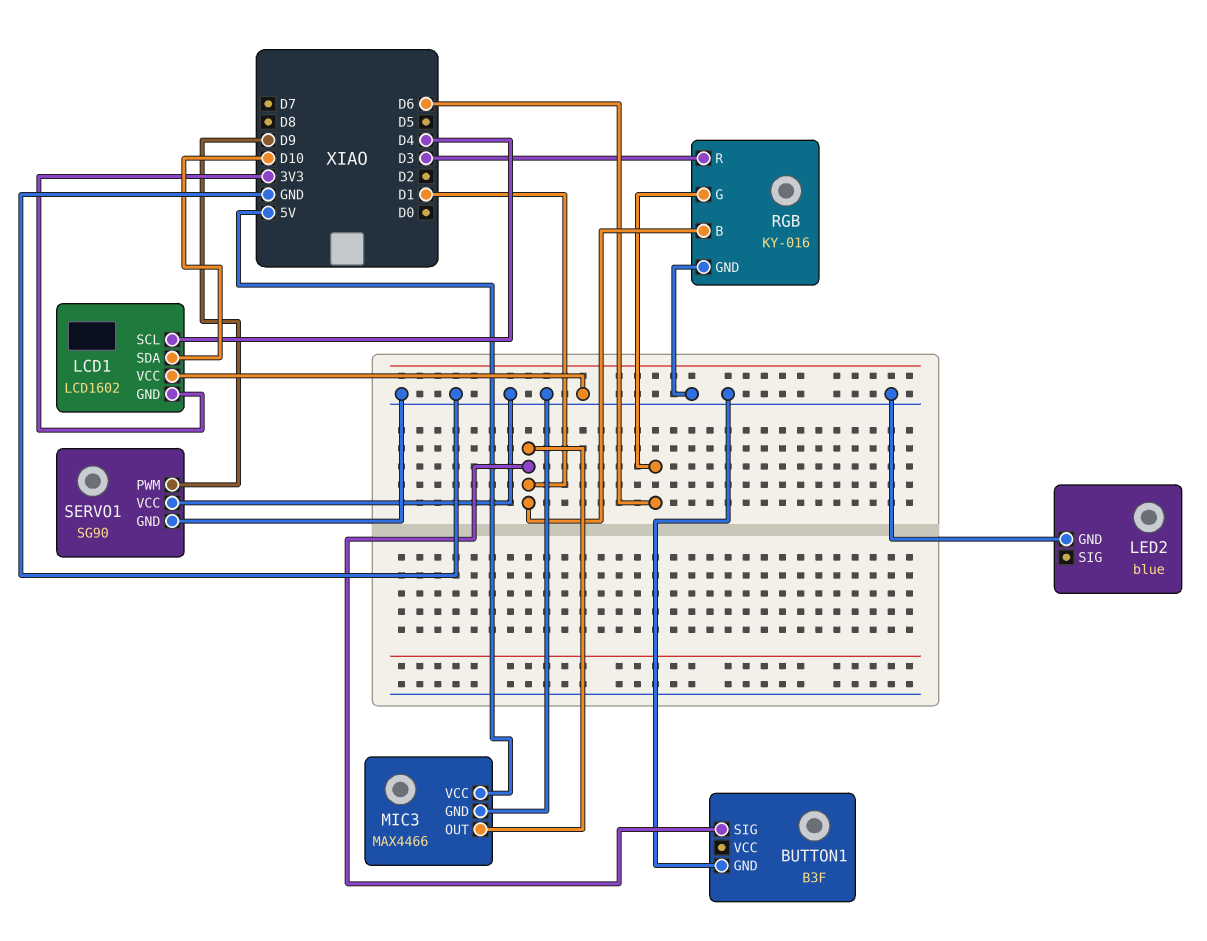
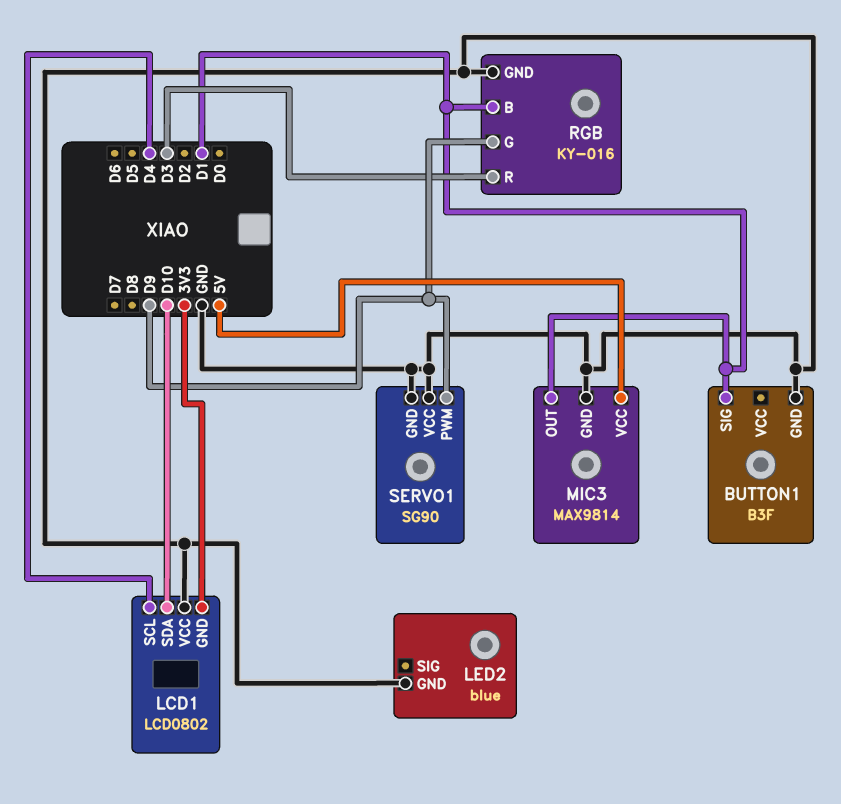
LCD1: LCD1602 -> LCD0802
MIC3: MAX4466 -> MAX9814
RGB pin G: D6 -> D9

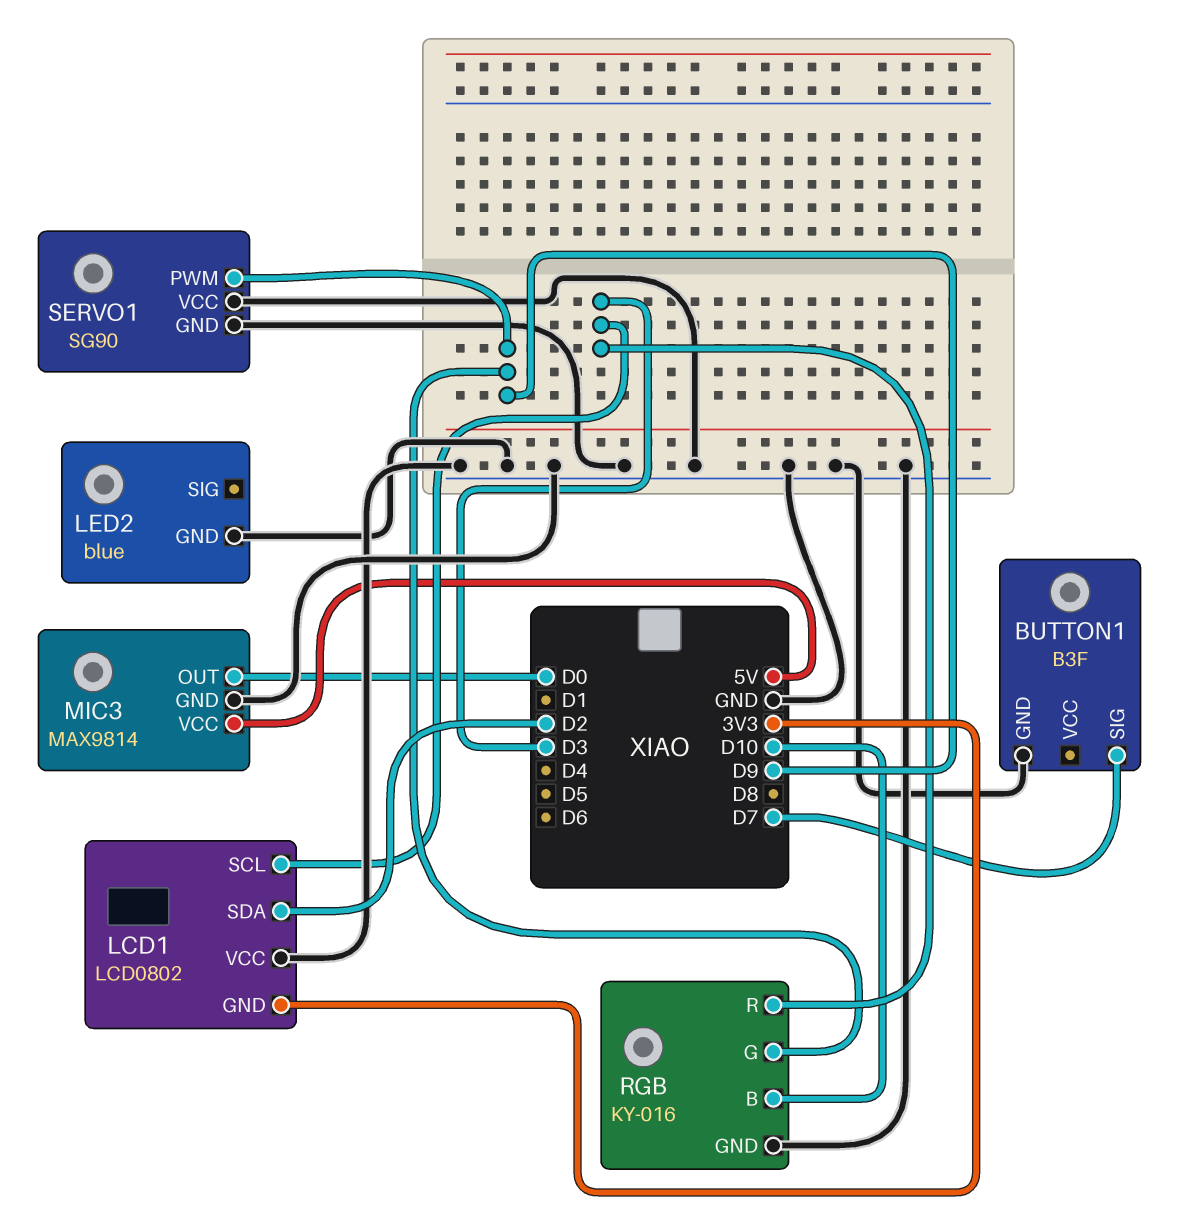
BUTTON1 pin SIG: D1 -> D7
LCD1 pin SCL: D4 -> D3
LCD1 pin SDA: D10 -> D2
MIC3 pin OUT: D1 -> D0
RGB pin B: D1 -> D10

